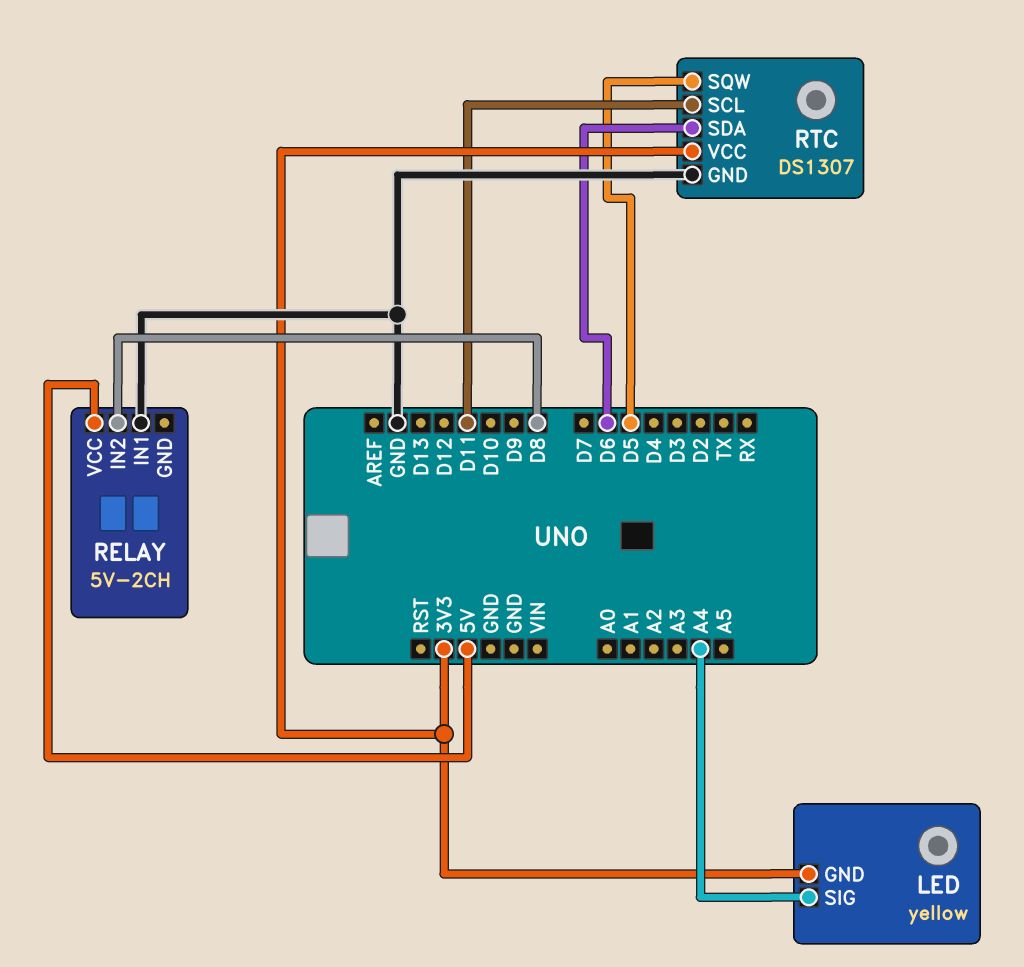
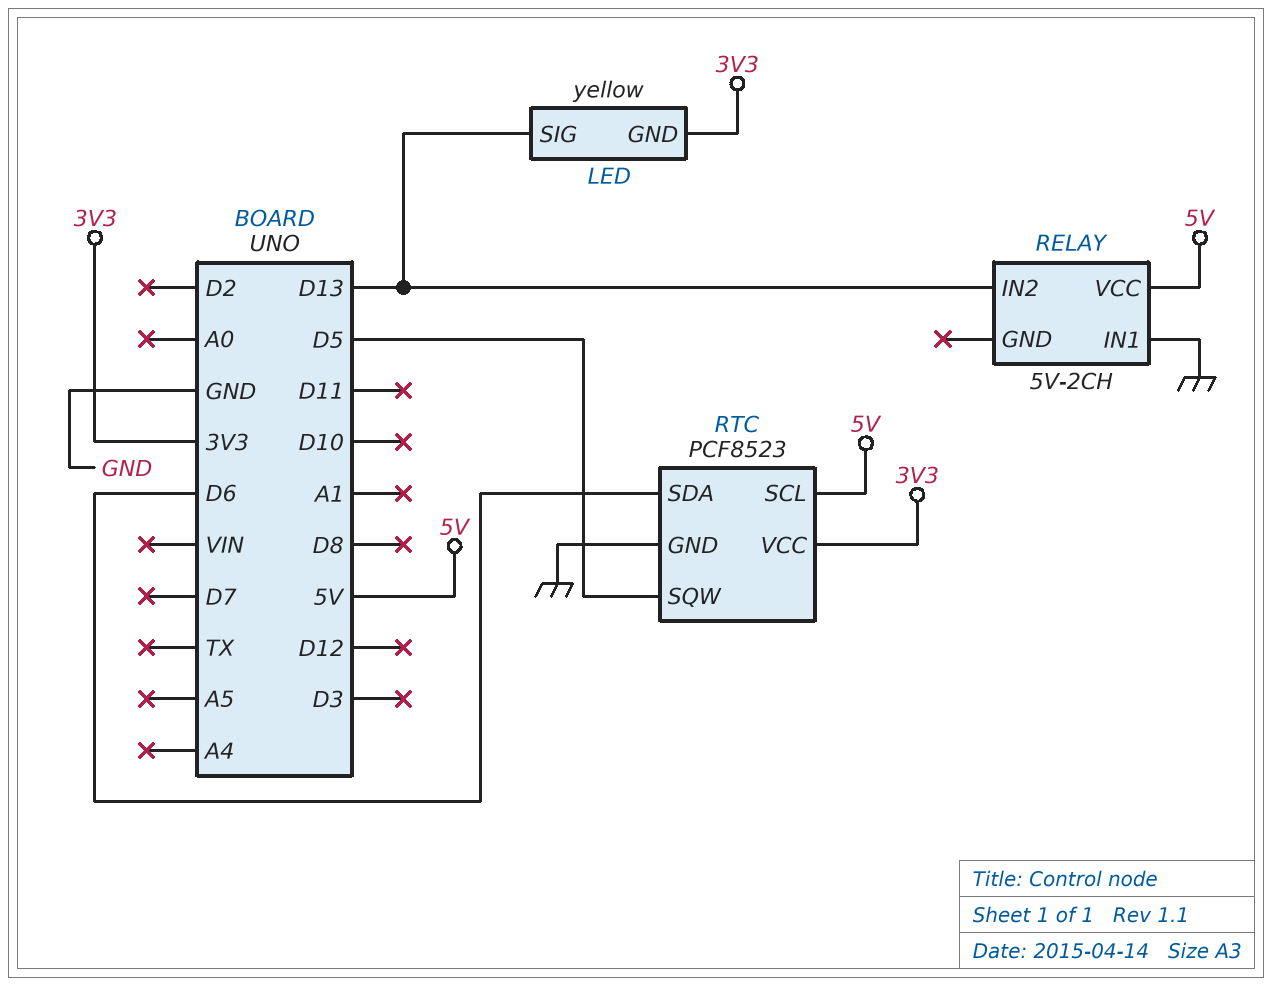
LED pin SIG: A4 -> D13
RELAY pin IN2: D8 -> D13
RTC: DS1307 -> PCF8523
RTC pin SCL: D11 -> 5V

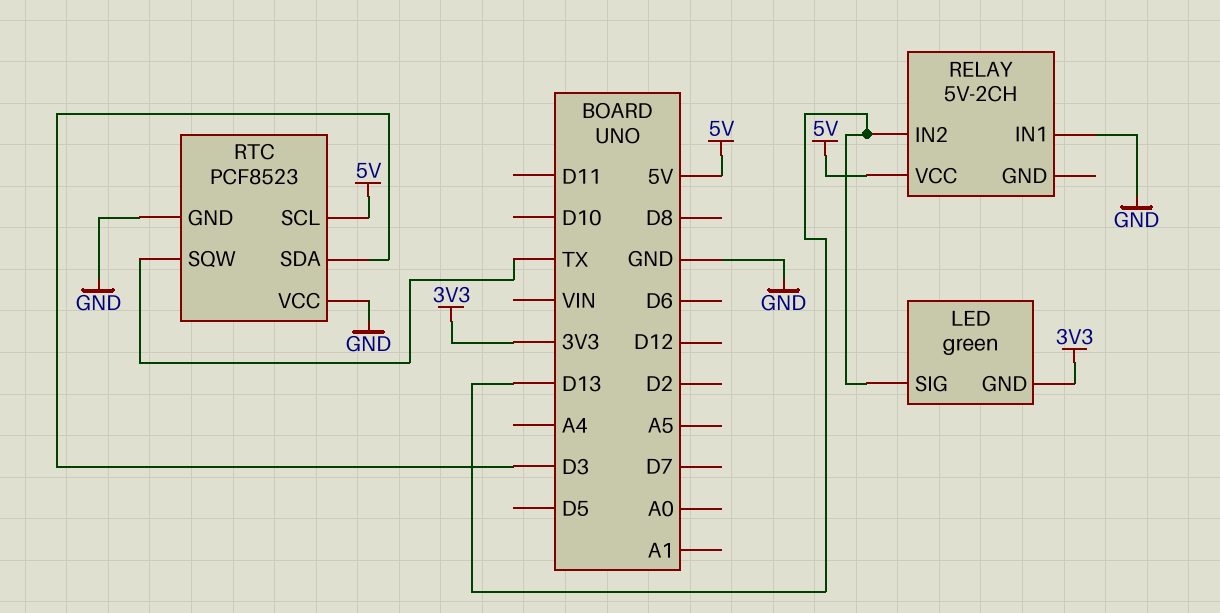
LED: yellow -> green
RTC pin SDA: D6 -> D3
RTC pin SQW: D5 -> TX
RTC pin VCC: 3V3 -> GND

